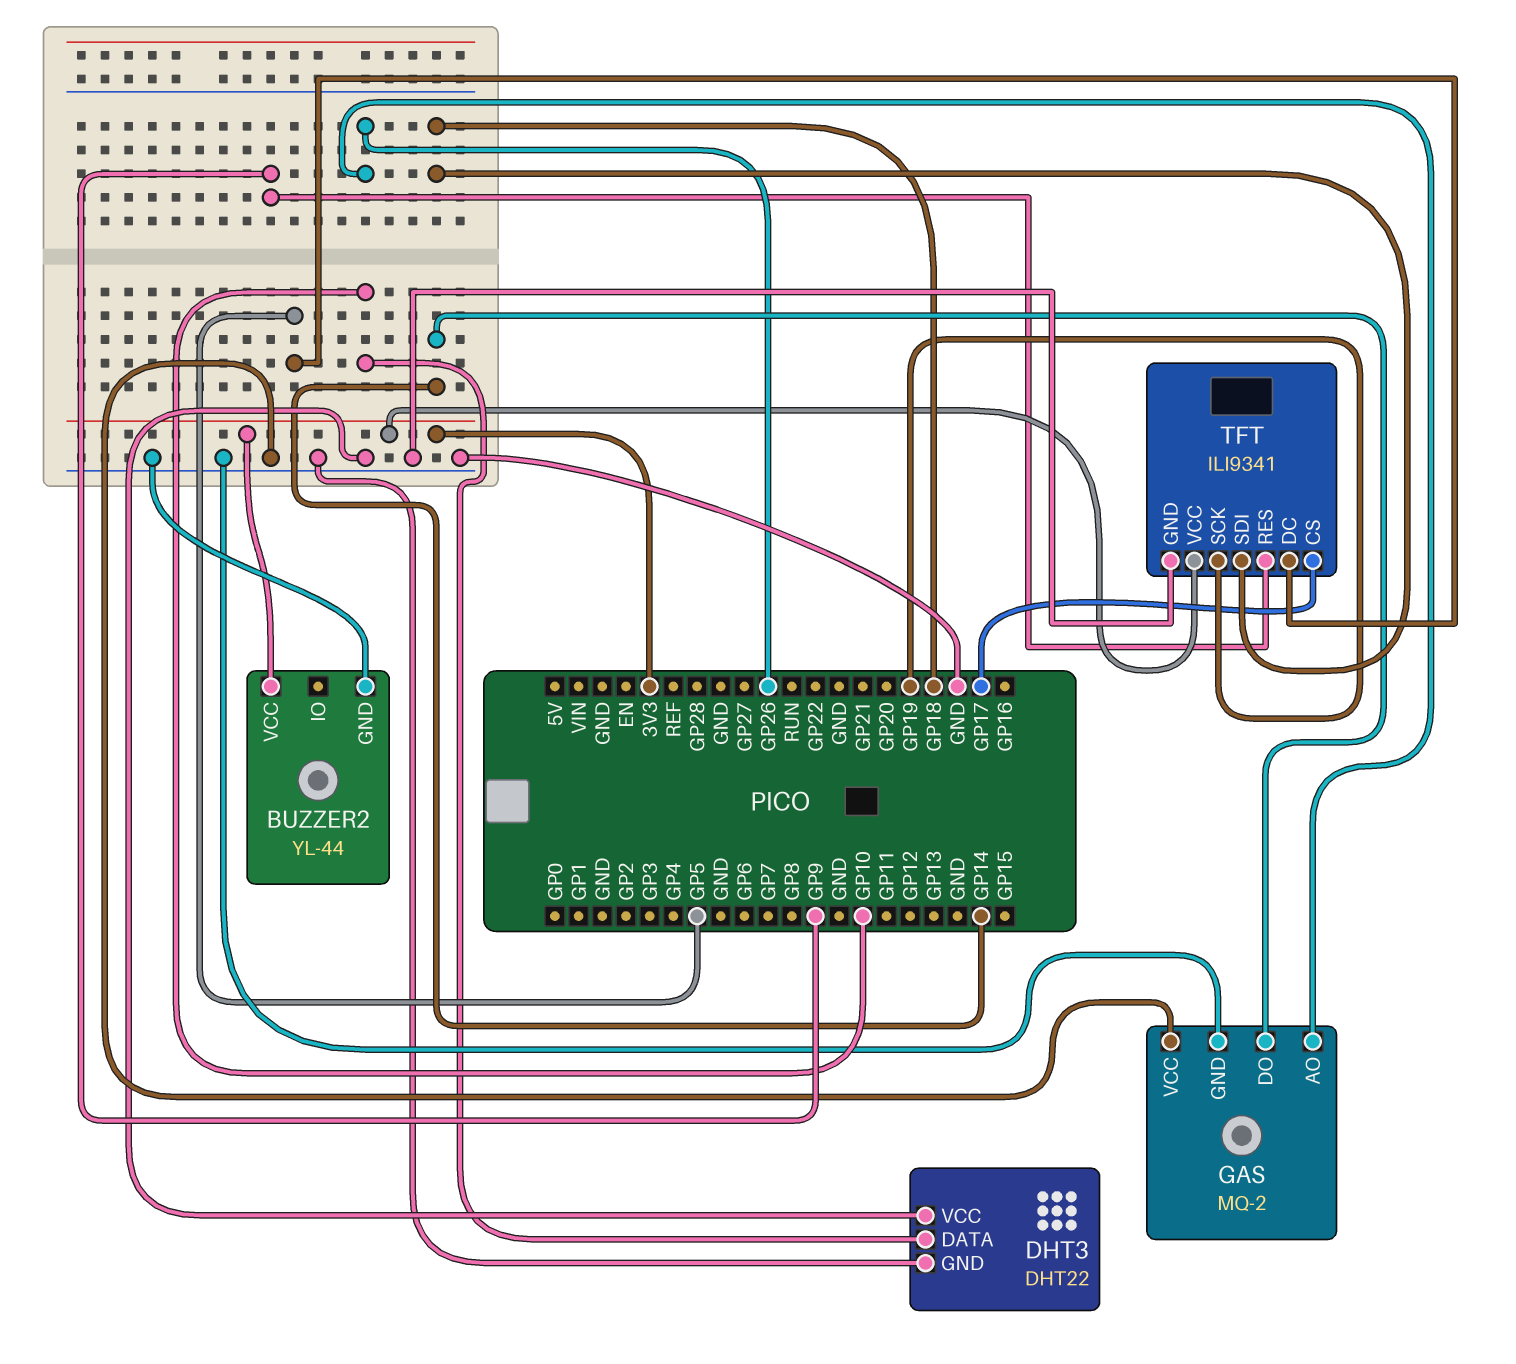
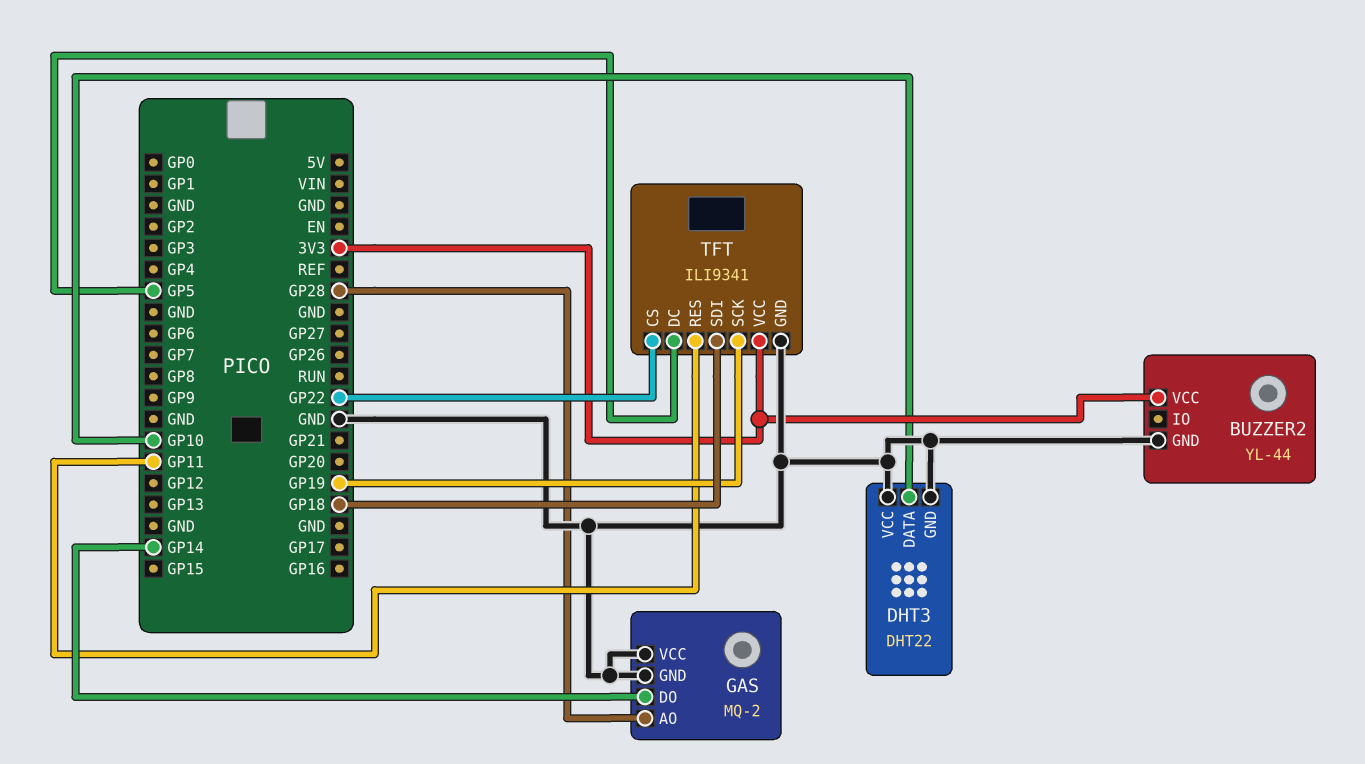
GAS pin AO: GP26 -> GP28
TFT pin CS: GP17 -> GP22
TFT pin RES: GP9 -> GP11

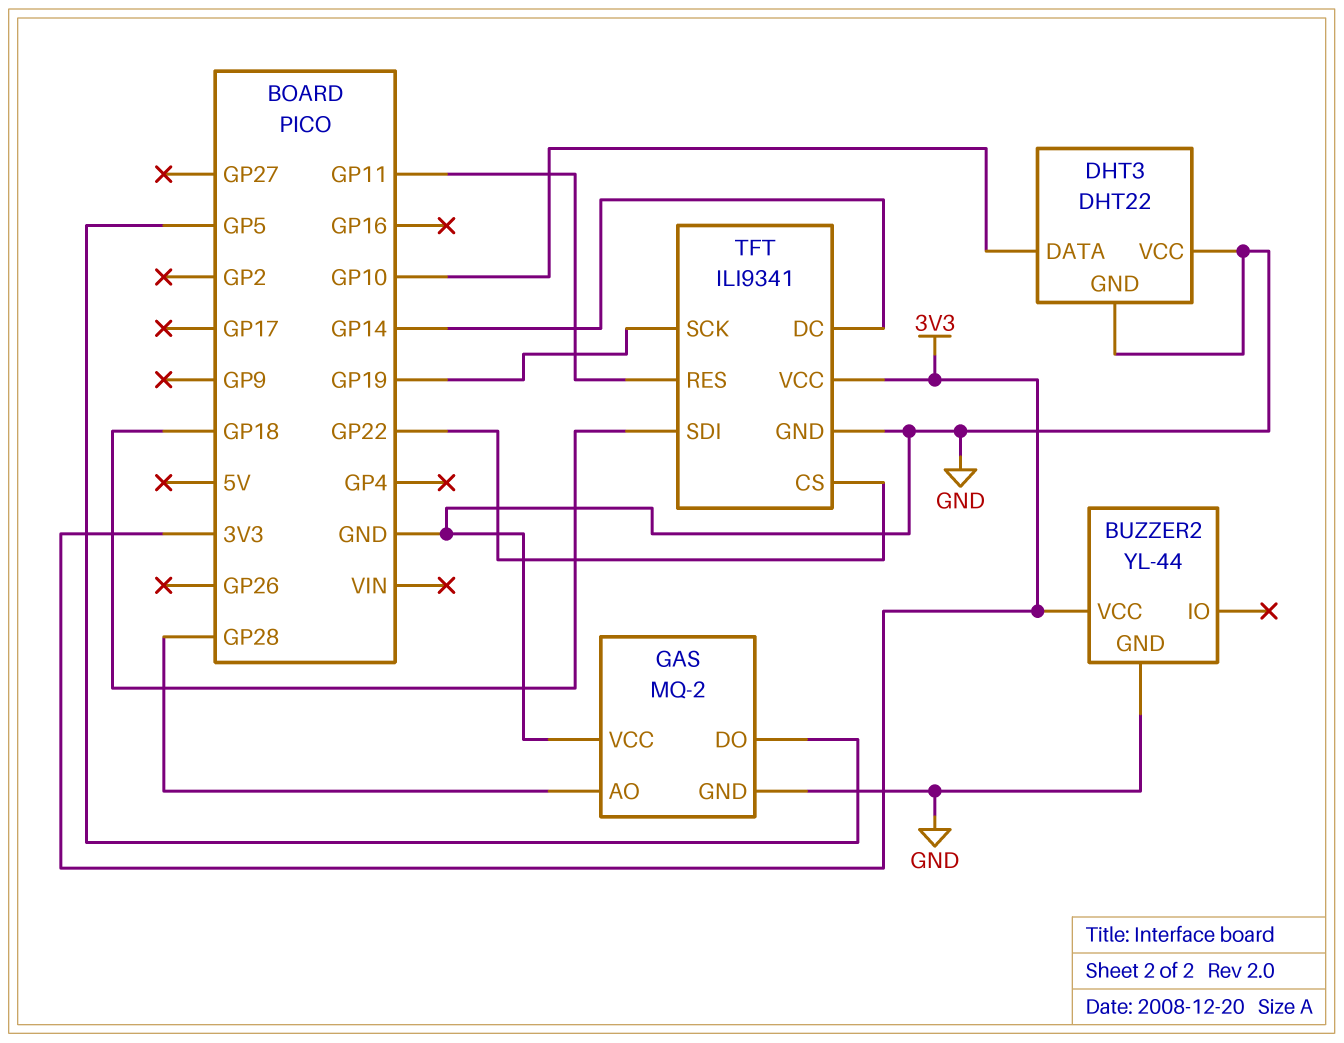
GAS pin DO: GP14 -> GP5
TFT pin DC: GP5 -> GP14

